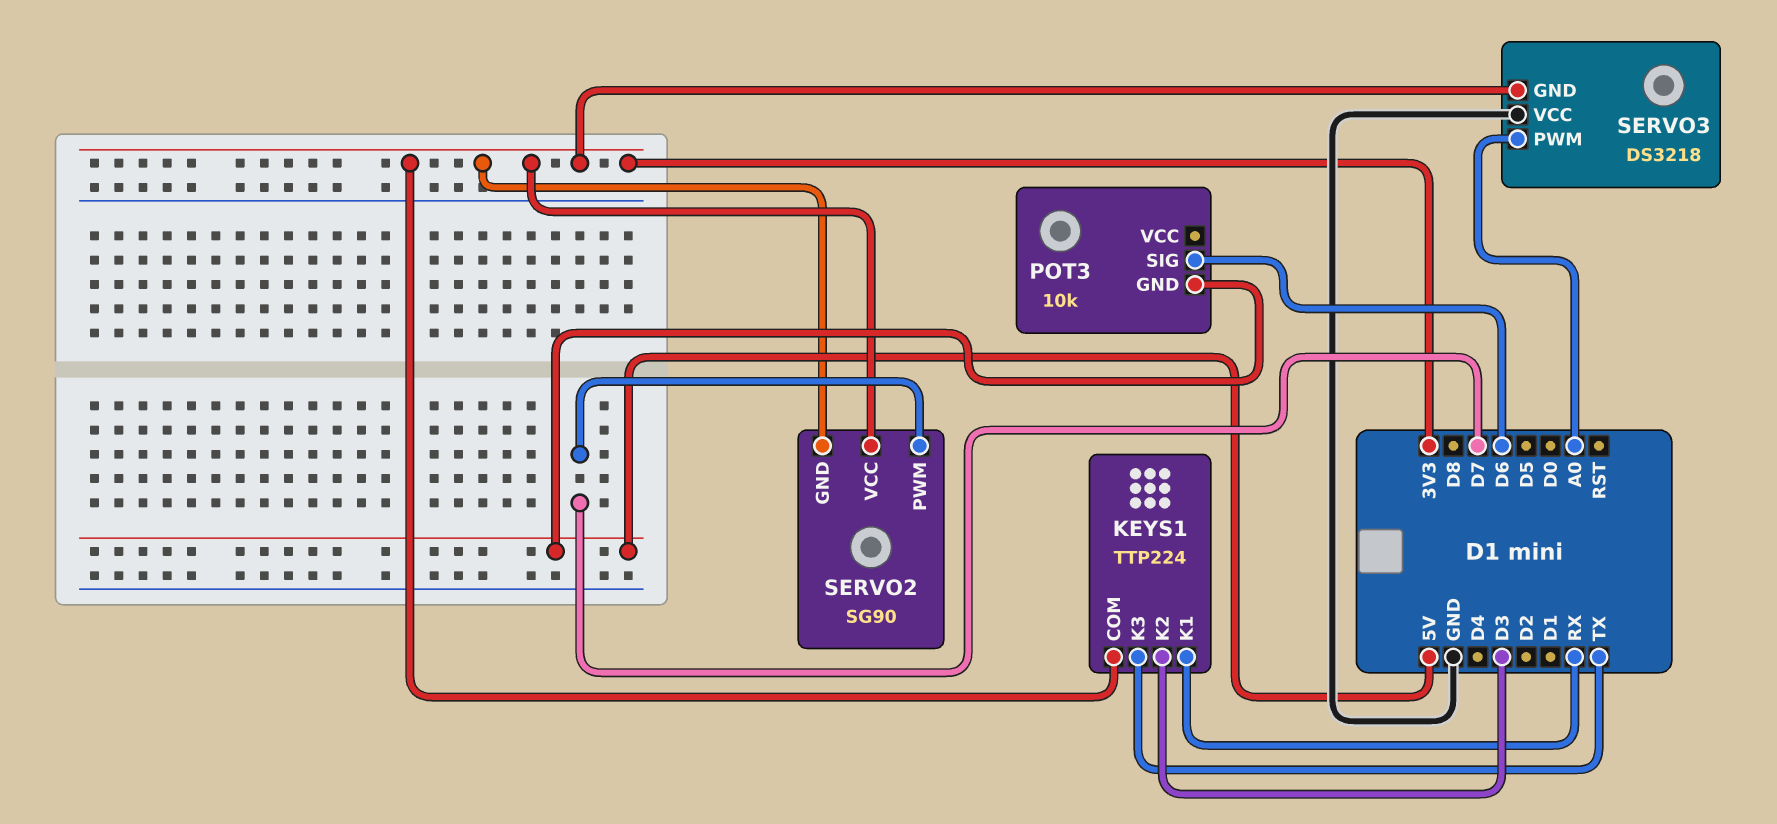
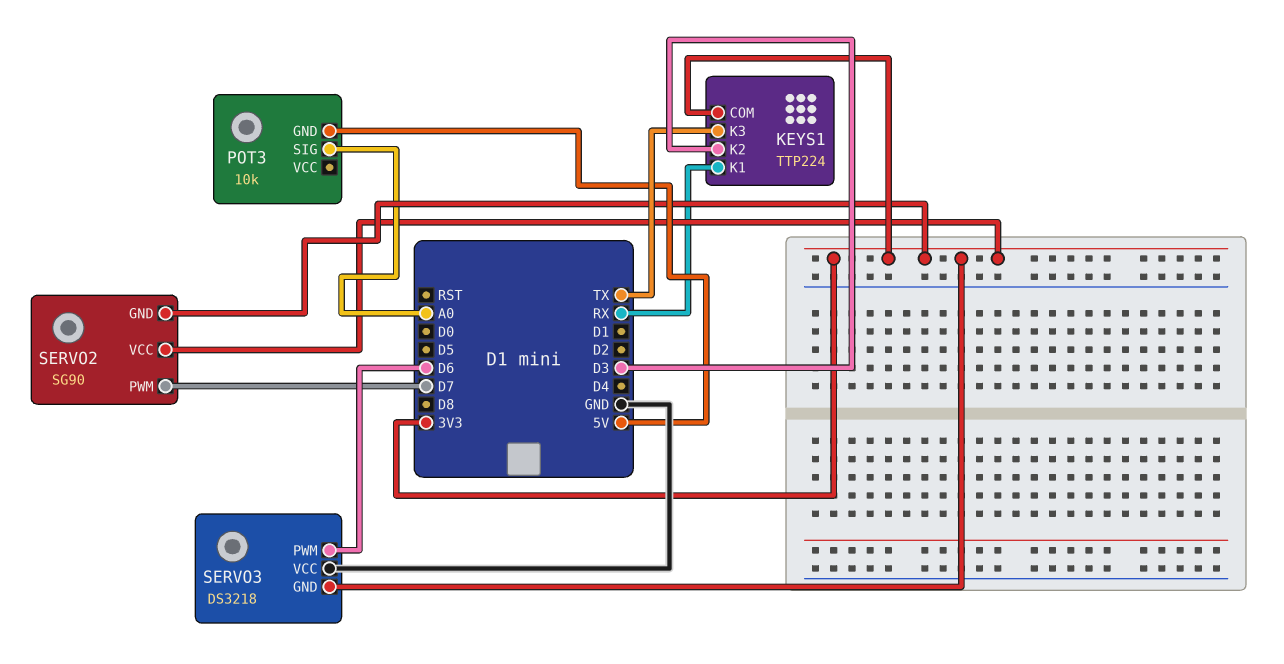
POT3 pin SIG: D6 -> A0
SERVO3 pin PWM: A0 -> D6

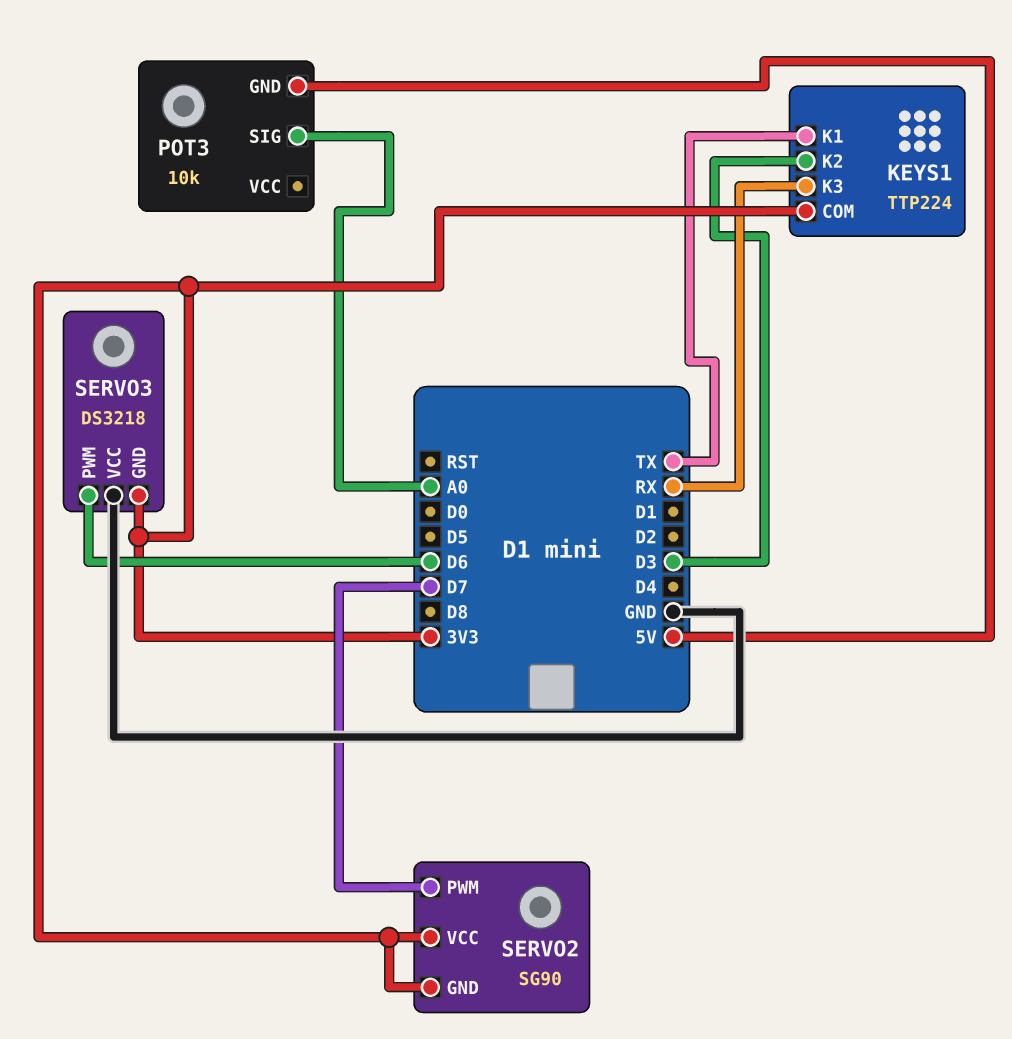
KEYS1 pin K1: RX -> TX
KEYS1 pin K3: TX -> RX

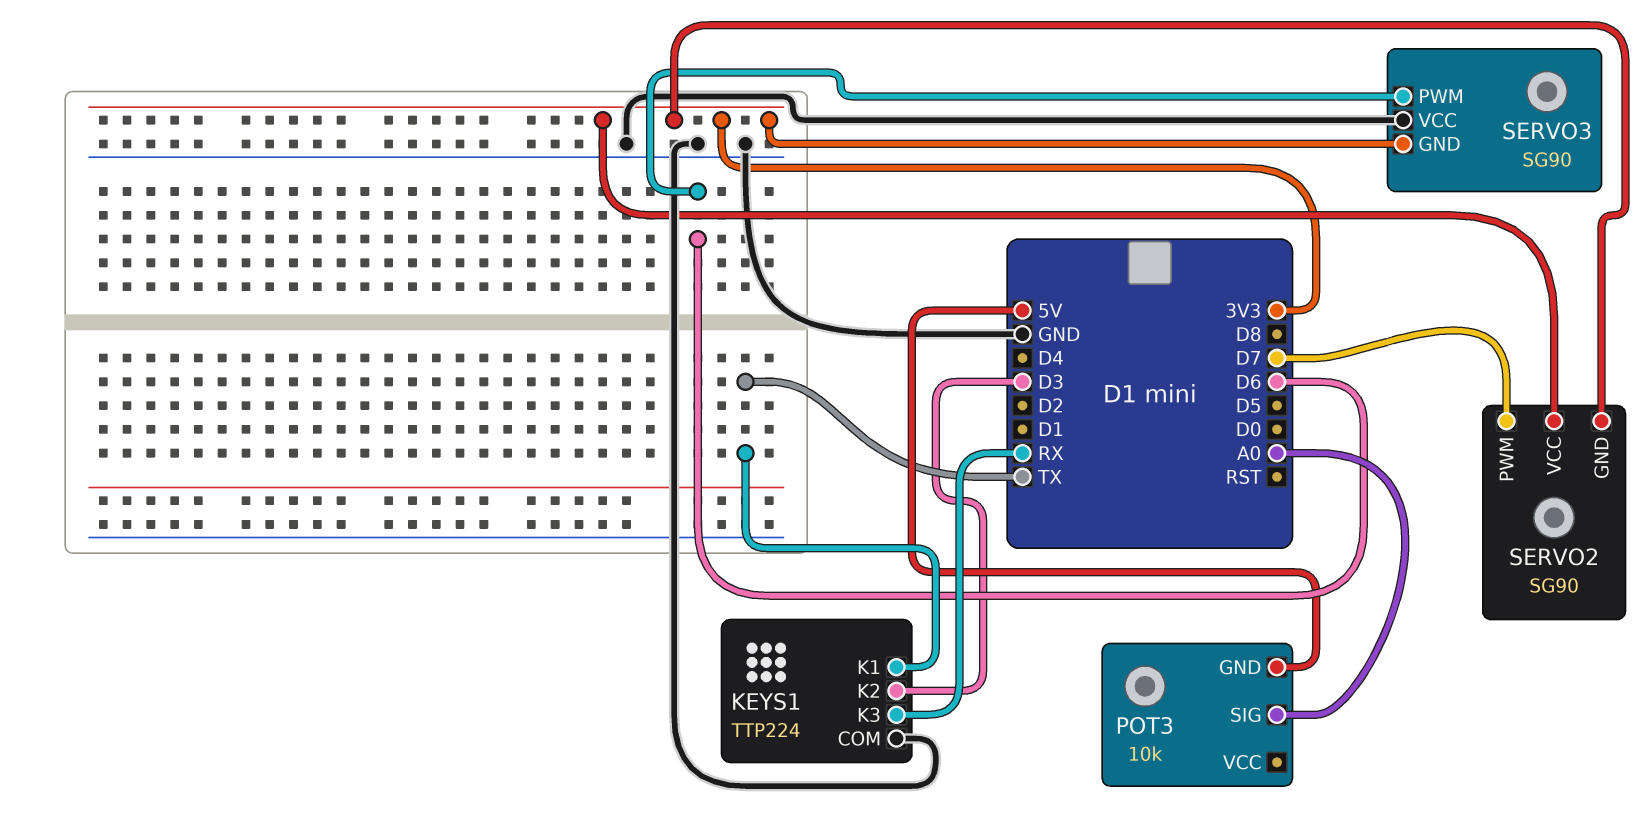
KEYS1 pin COM: 3V3 -> GND
SERVO3: DS3218 -> SG90

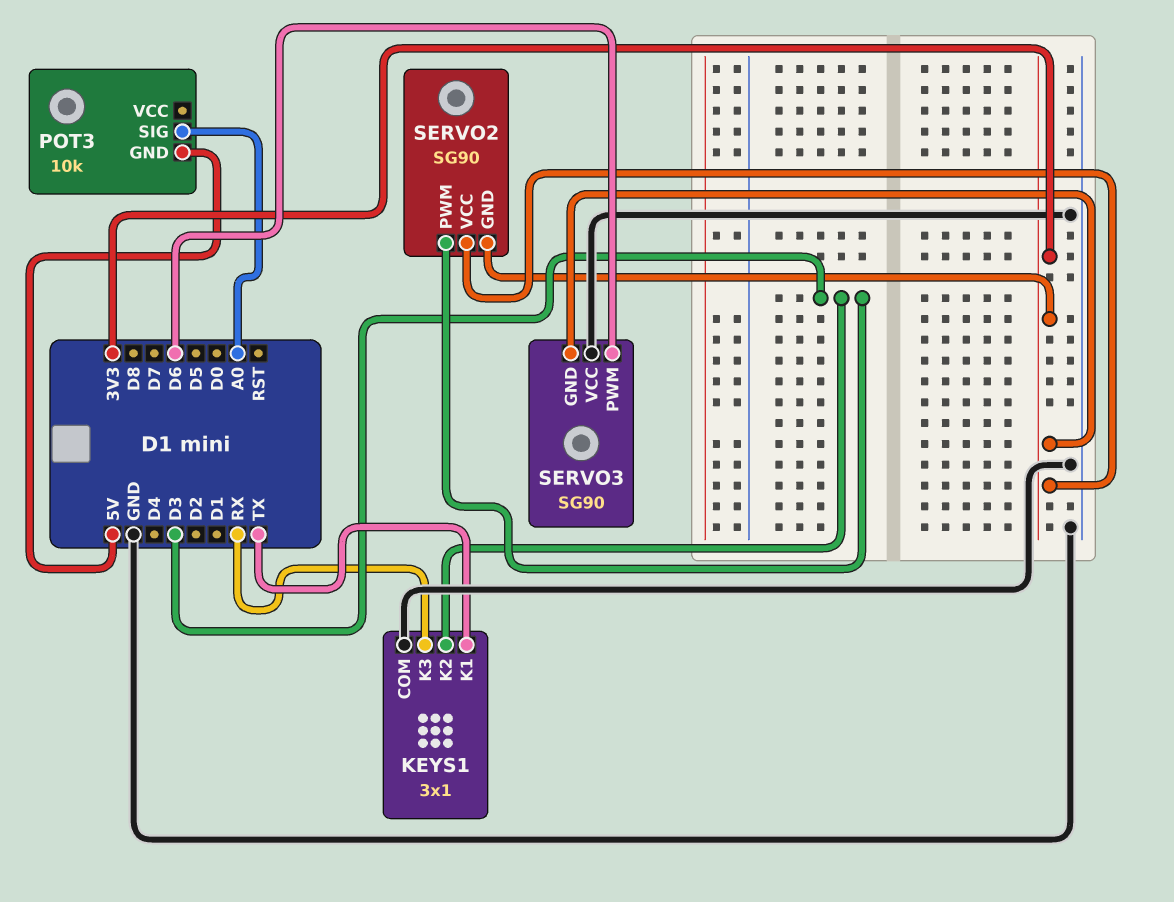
KEYS1: TTP224 -> 3x1
SERVO2 pin PWM: D7 -> D3

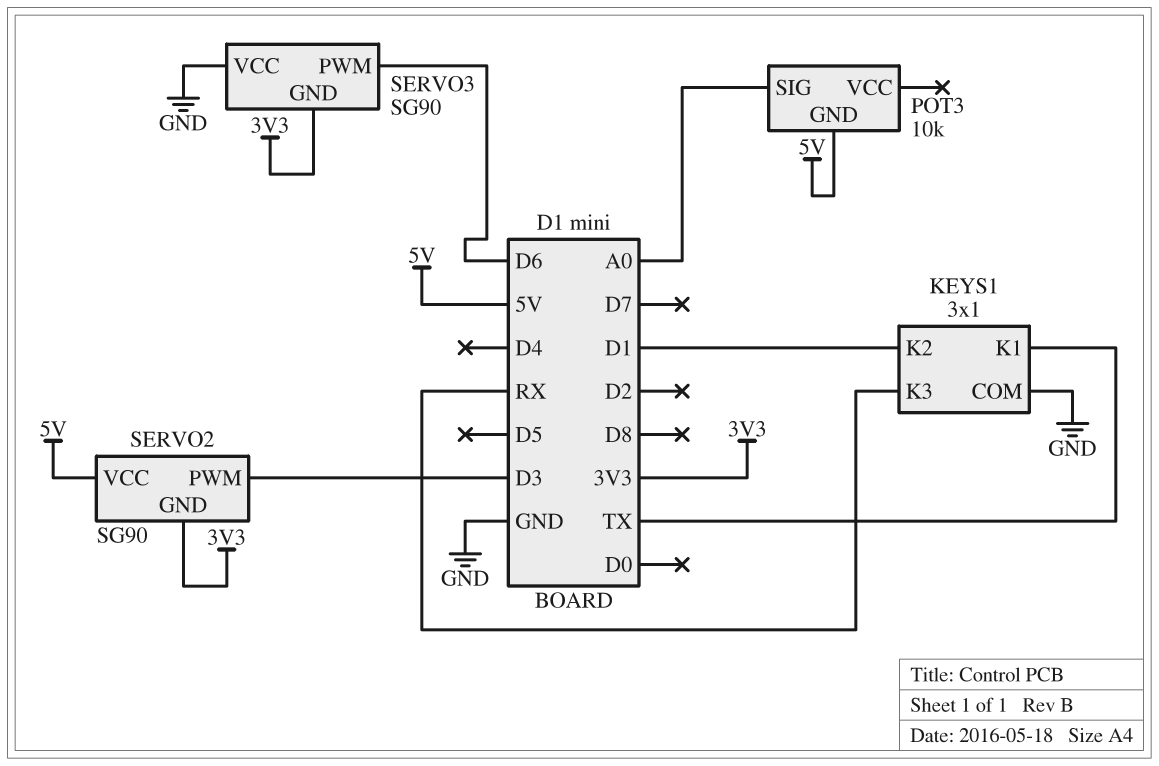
KEYS1 pin K2: D3 -> D1
SERVO2 pin VCC: 3V3 -> 5V

